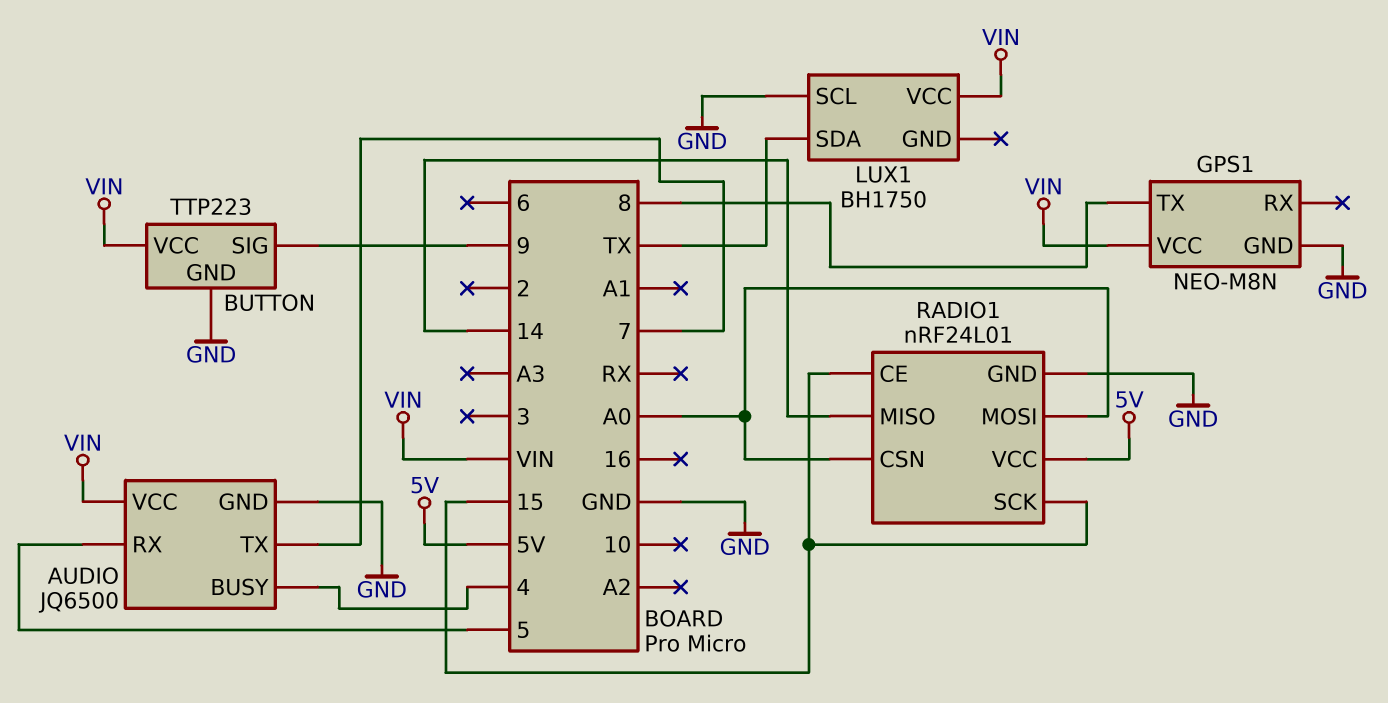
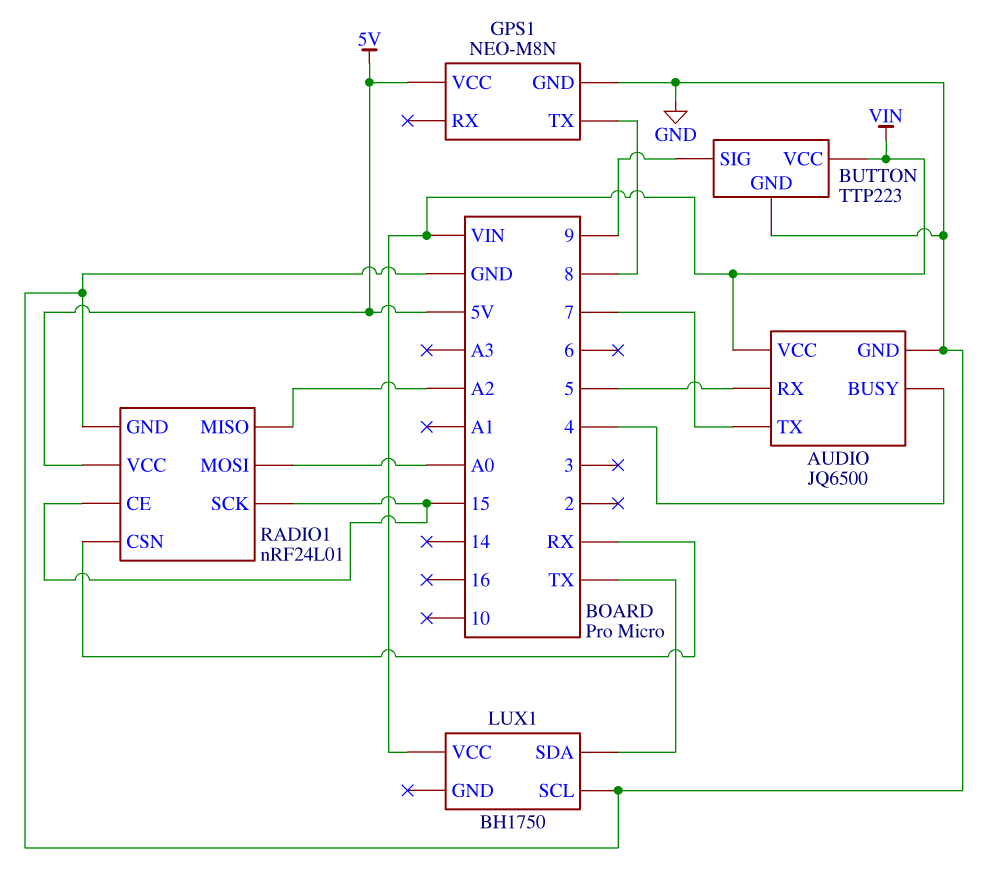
GPS1 pin VCC: VIN -> 5V
RADIO1 pin CSN: A0 -> RX
RADIO1 pin MISO: 14 -> A2

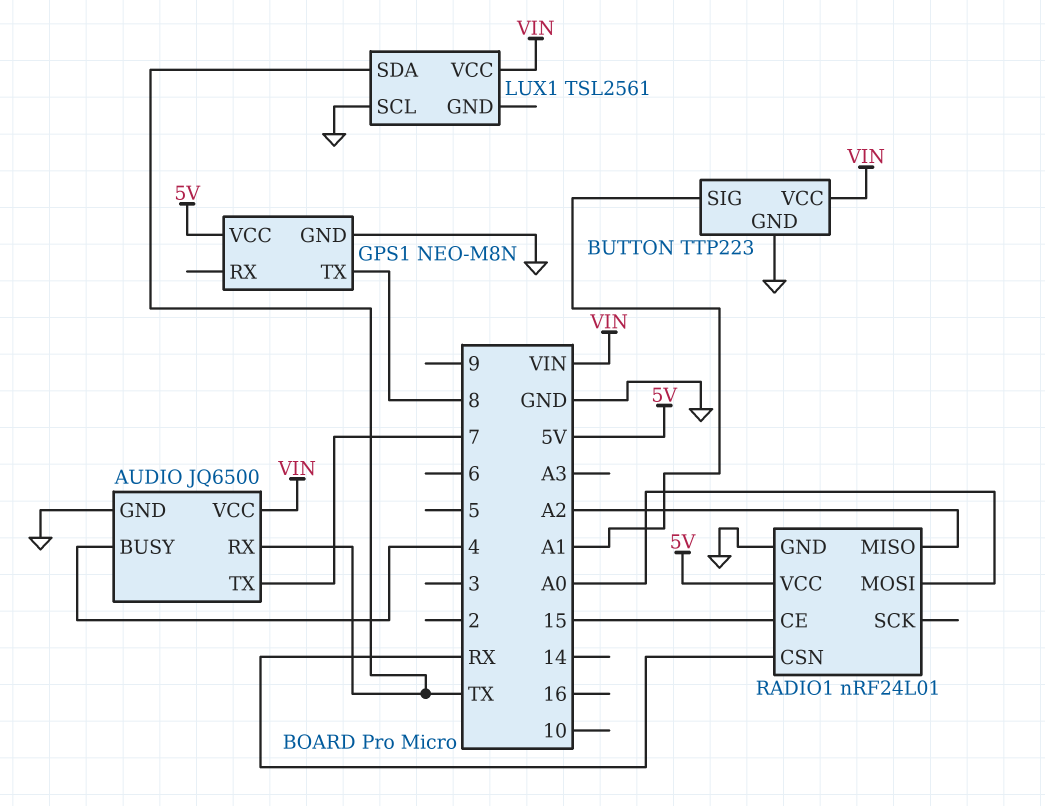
AUDIO pin RX: 5 -> TX
BUTTON pin SIG: 9 -> A1
LUX1: BH1750 -> TSL2561
RADIO1 pin SCK: 15 -> none

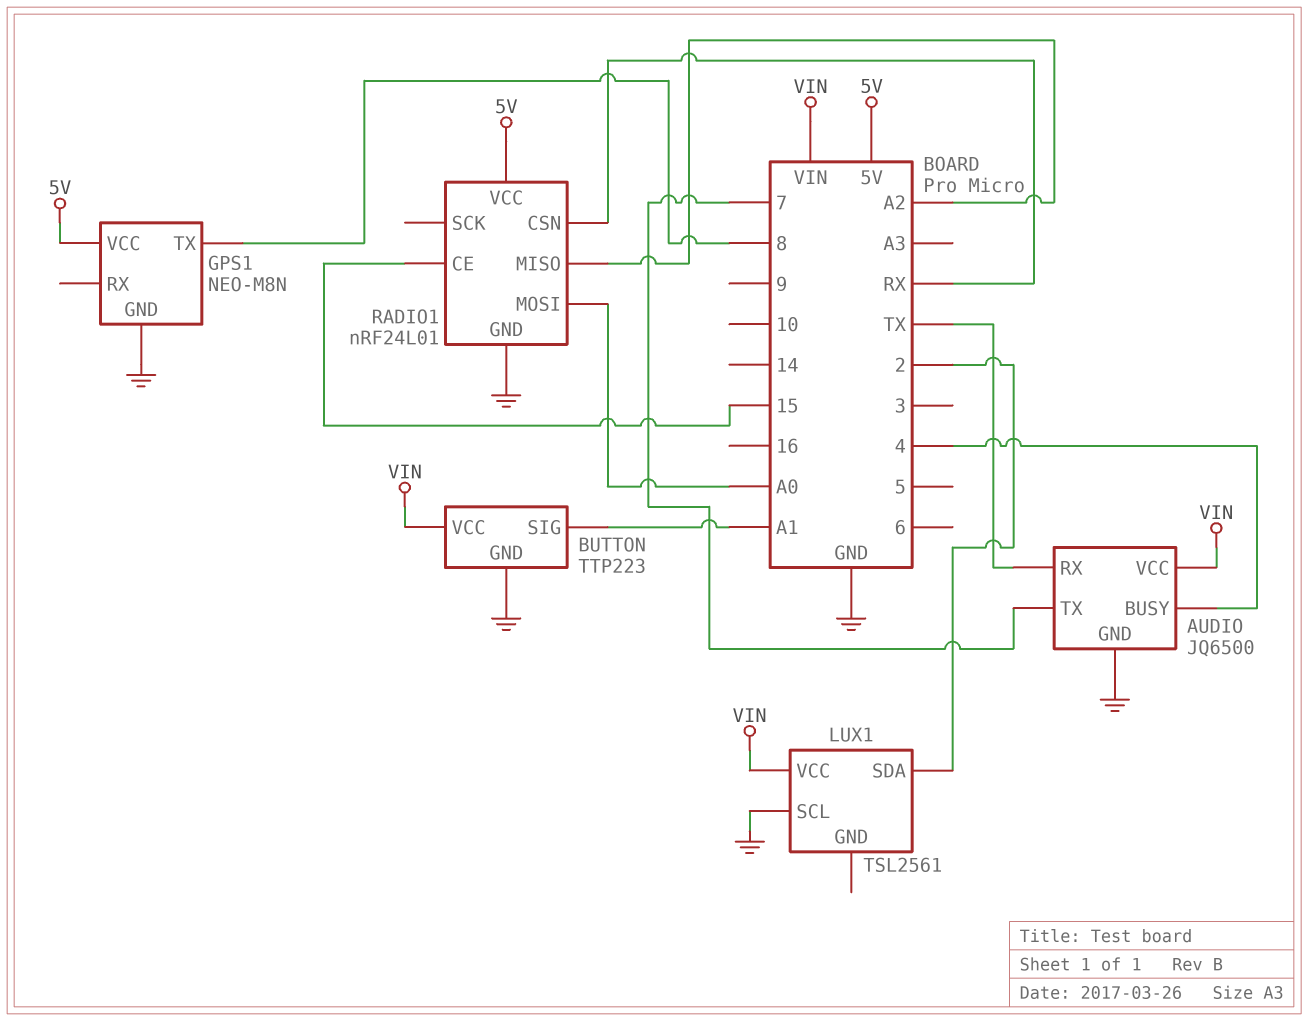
LUX1 pin SDA: TX -> 2

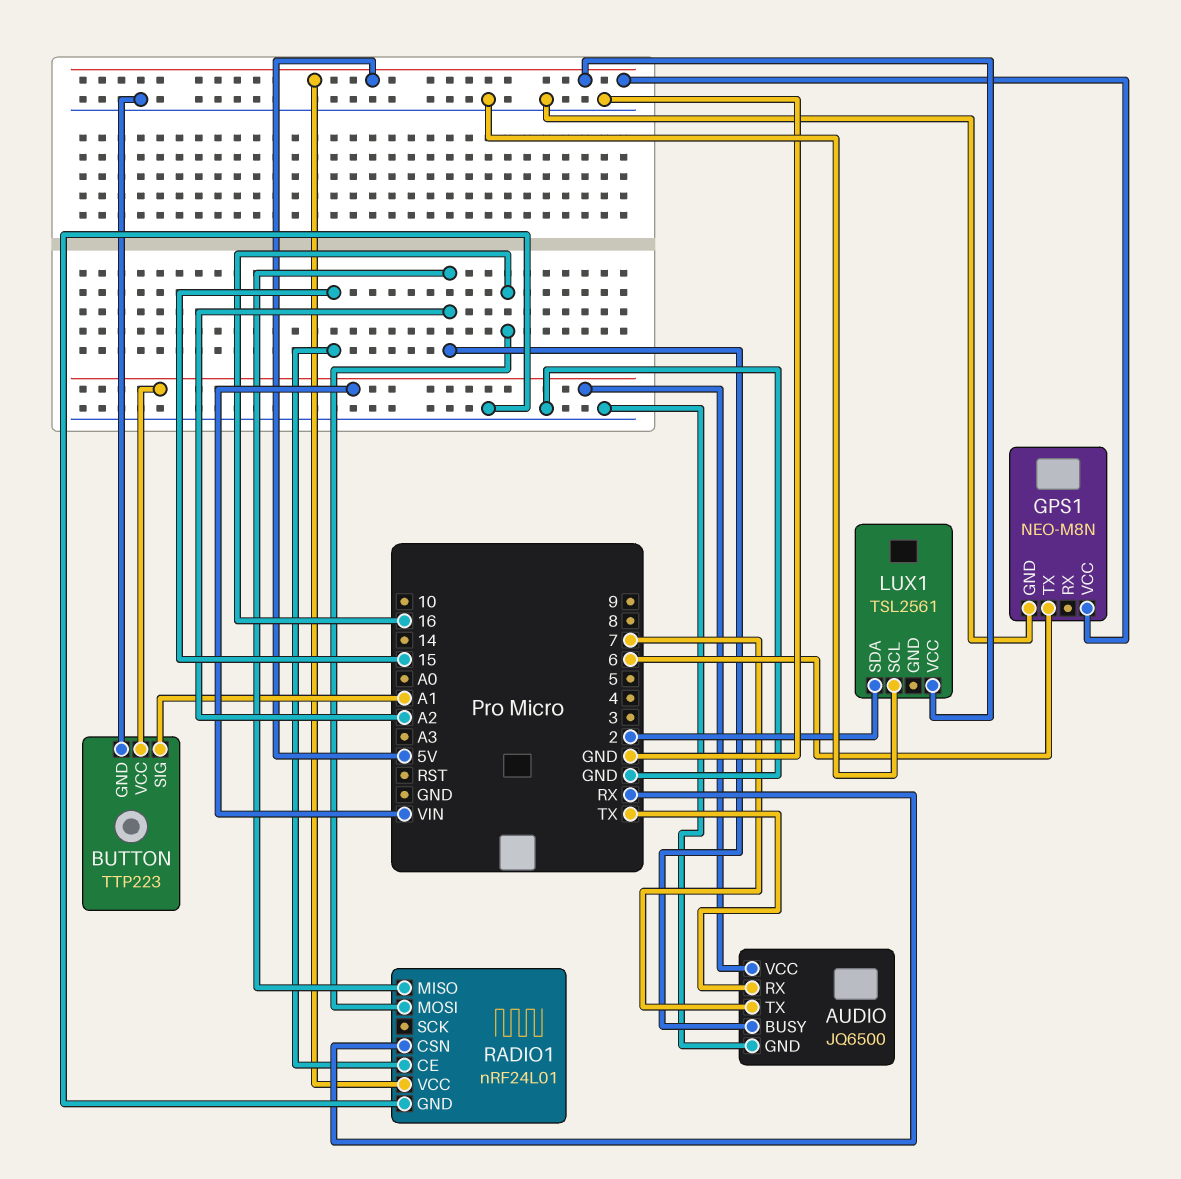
AUDIO pin BUSY: 4 -> A2
GPS1 pin TX: 8 -> 6
LUX1 pin VCC: VIN -> 5V
RADIO1 pin MOSI: A0 -> 16

